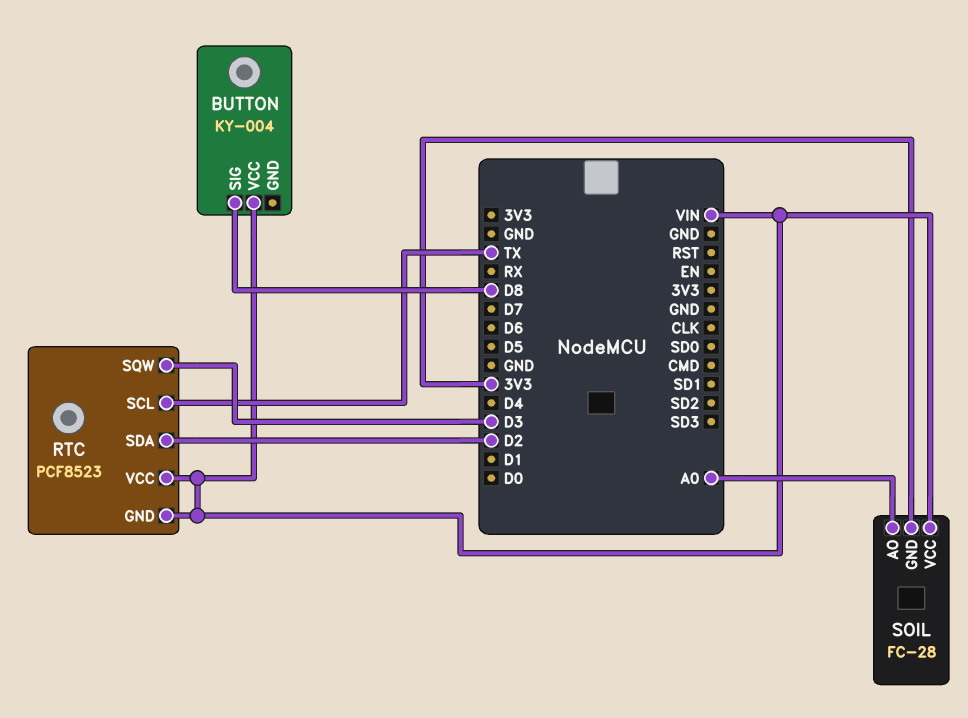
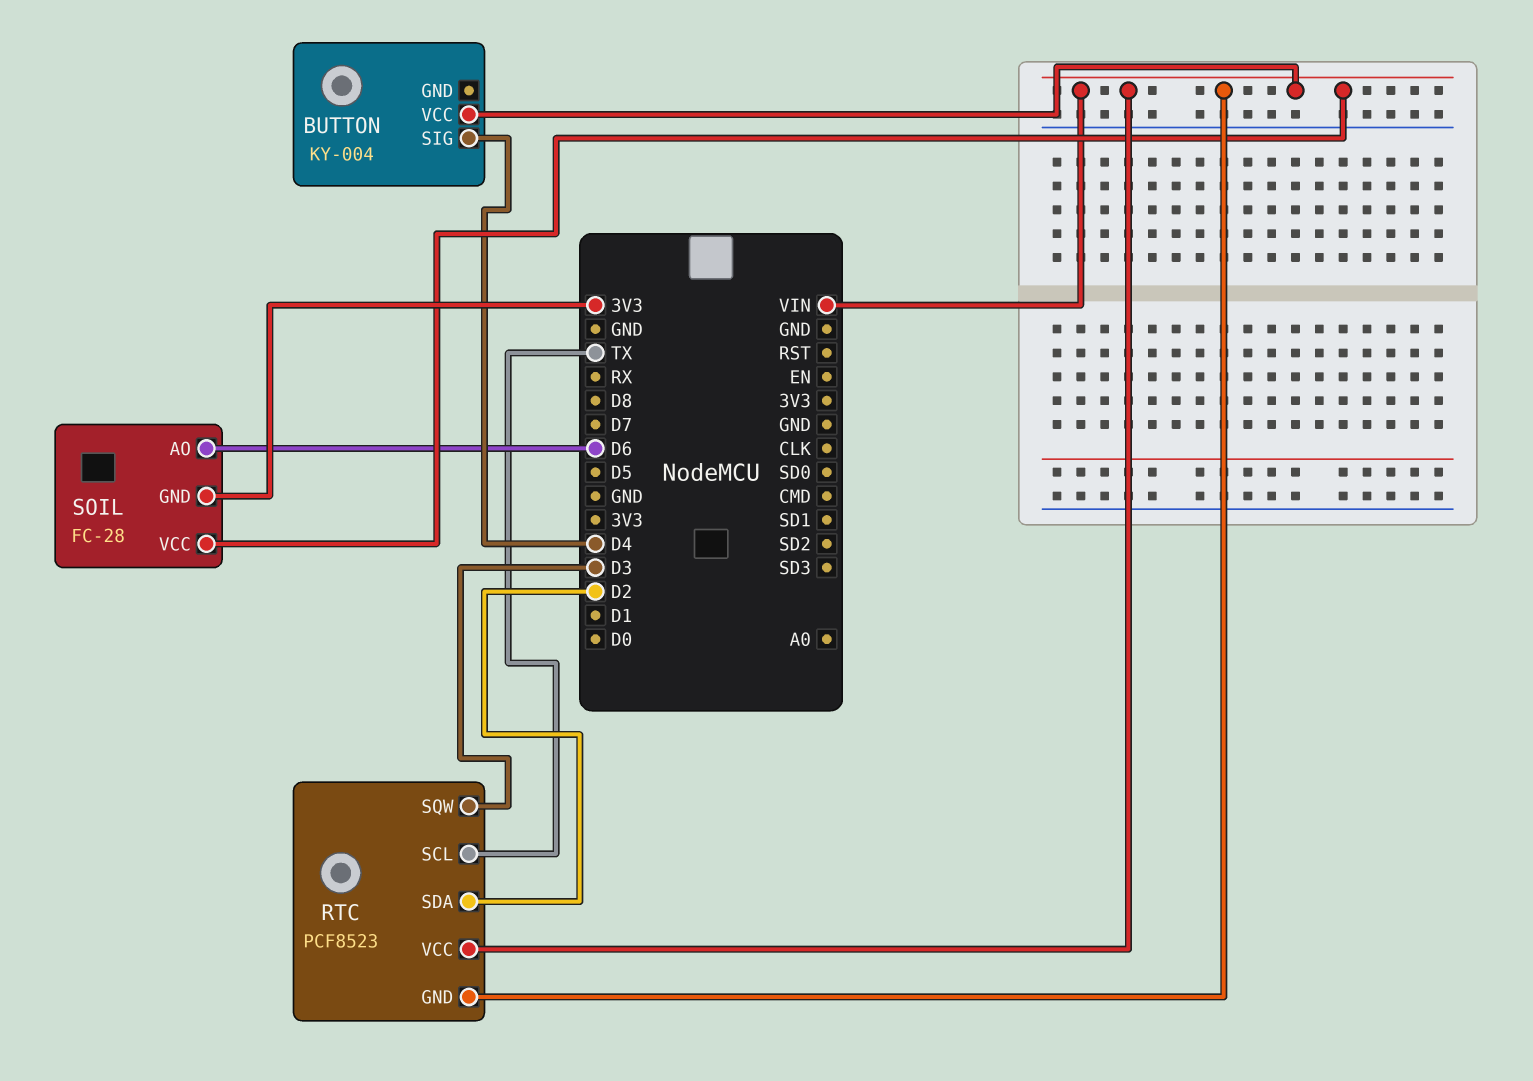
BUTTON pin SIG: D8 -> D4
SOIL pin AO: A0 -> D6

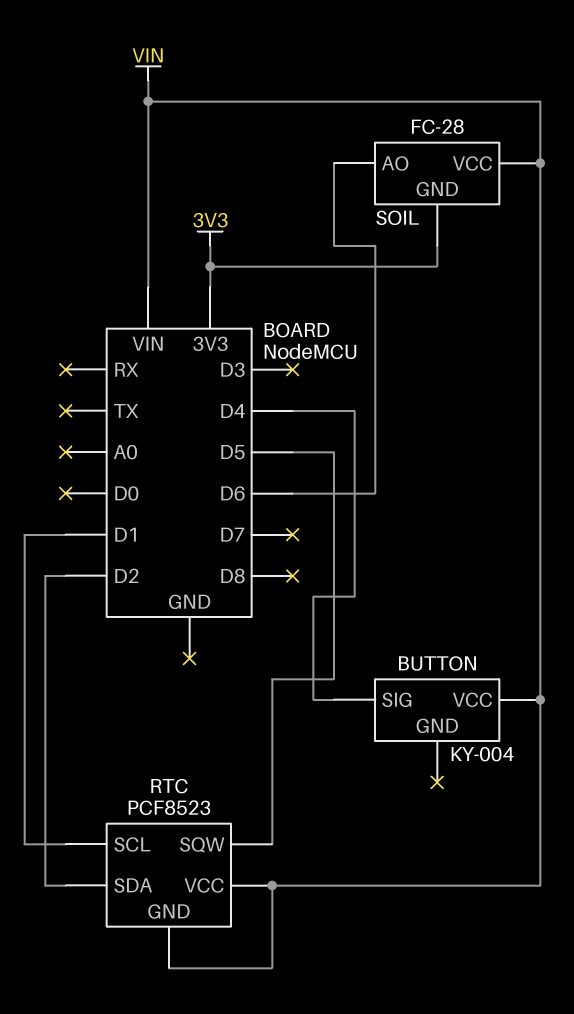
RTC pin SCL: TX -> D1
RTC pin SQW: D3 -> D5

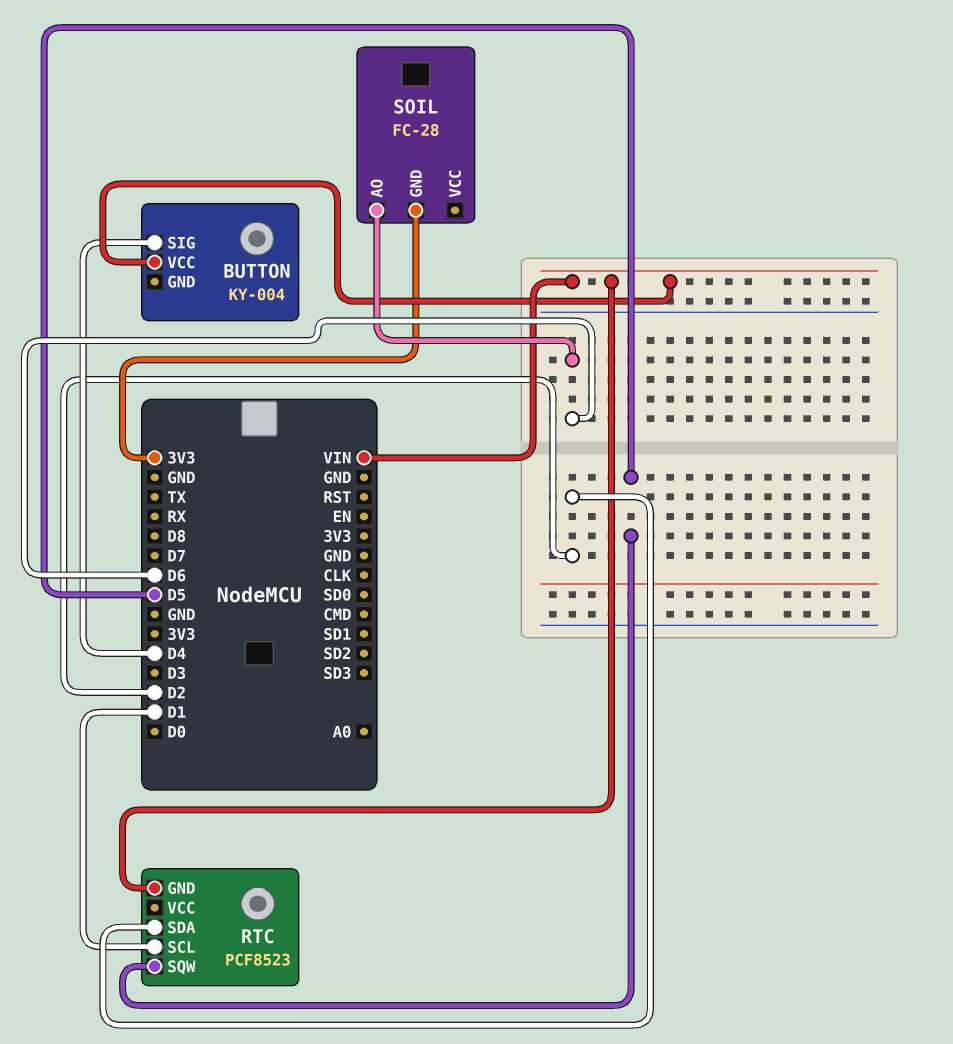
RTC pin VCC: VIN -> none
SOIL pin VCC: VIN -> none

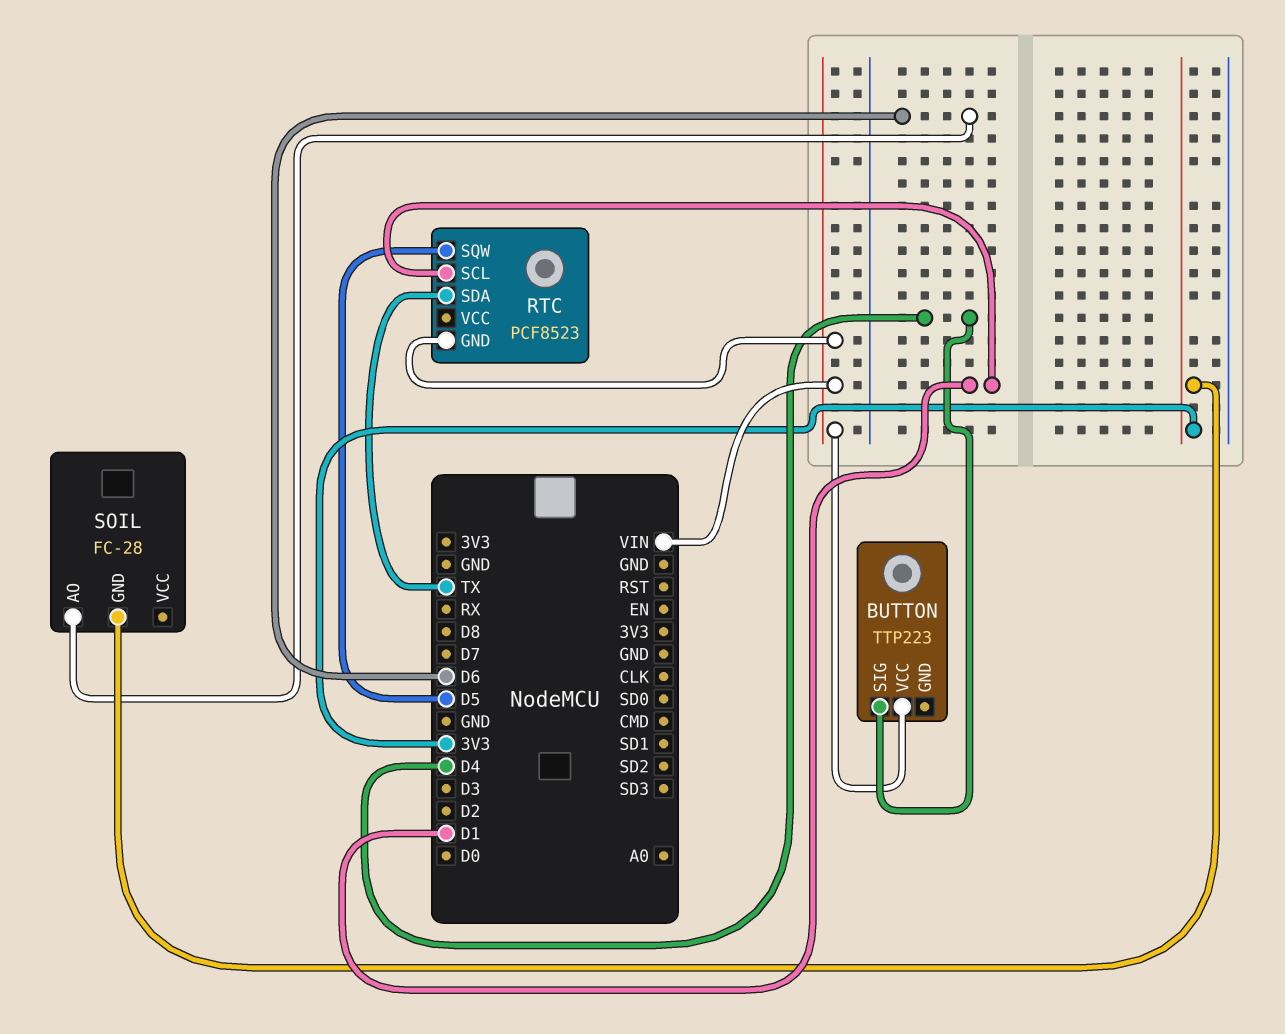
BUTTON: KY-004 -> TTP223
RTC pin SDA: D2 -> TX

